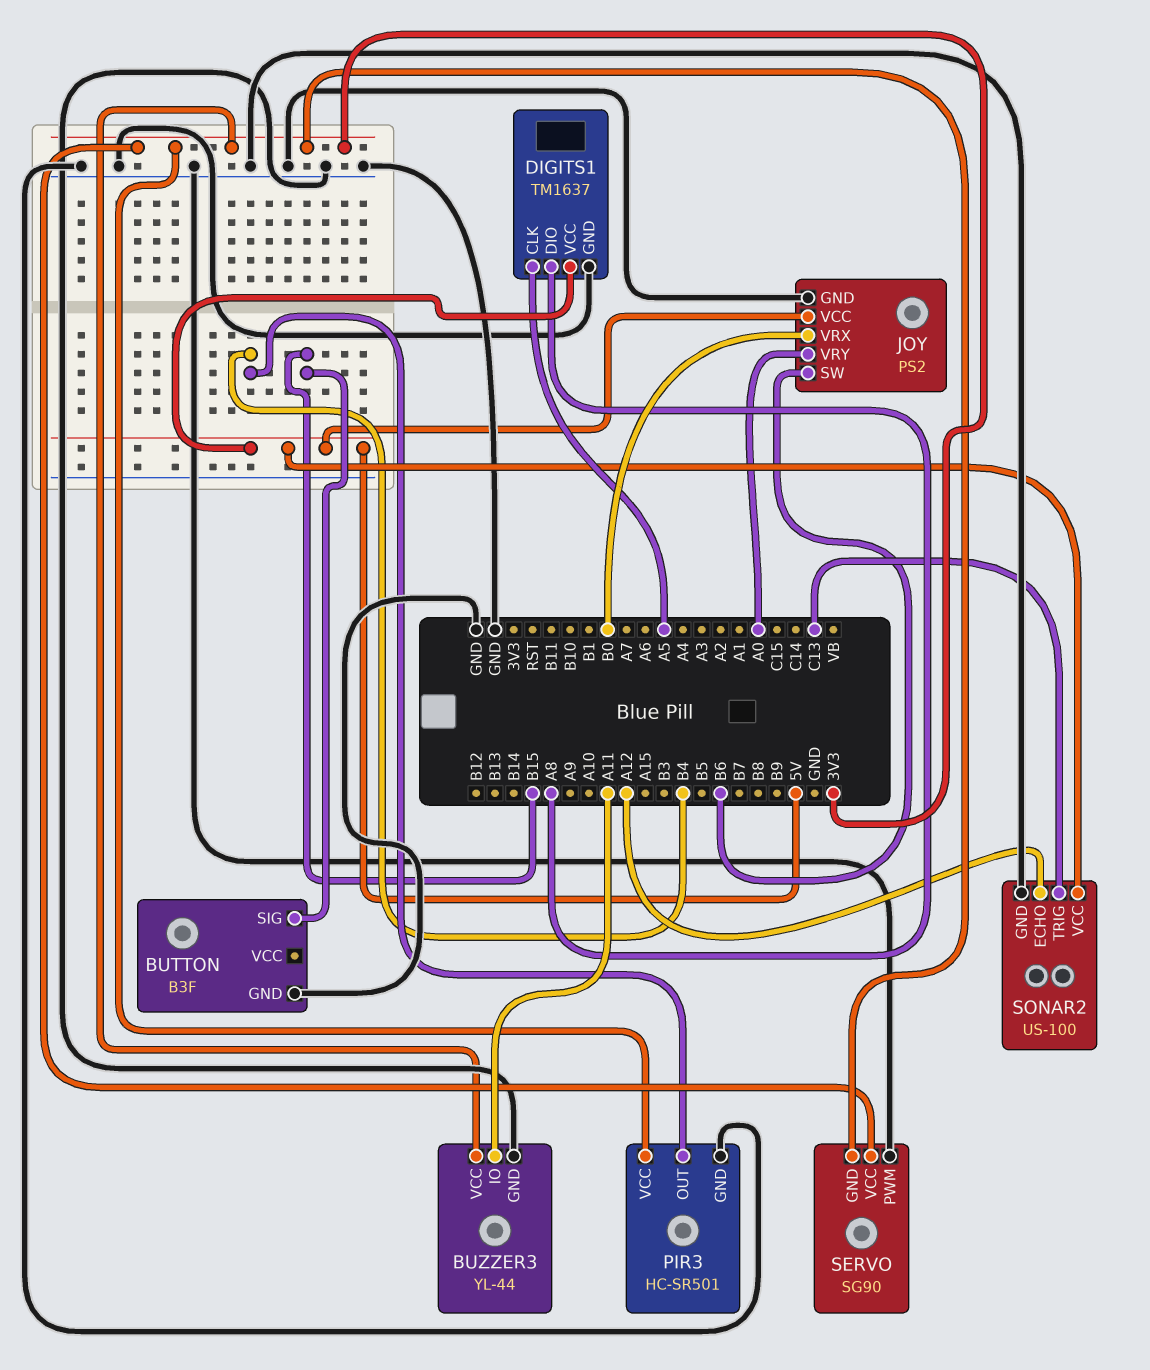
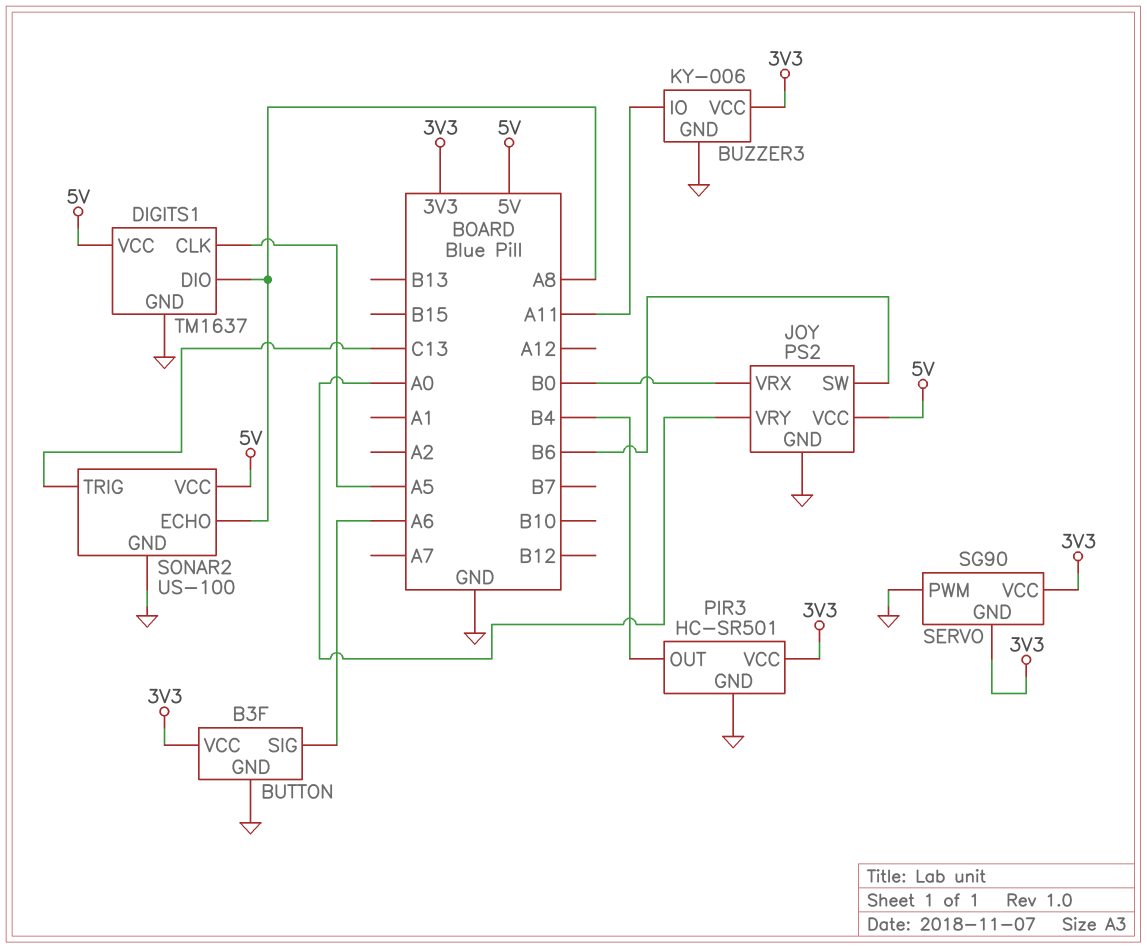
BUTTON pin SIG: B15 -> A6
BUTTON pin VCC: none -> 3V3
BUZZER3: YL-44 -> KY-006
SONAR2 pin ECHO: A12 -> A8

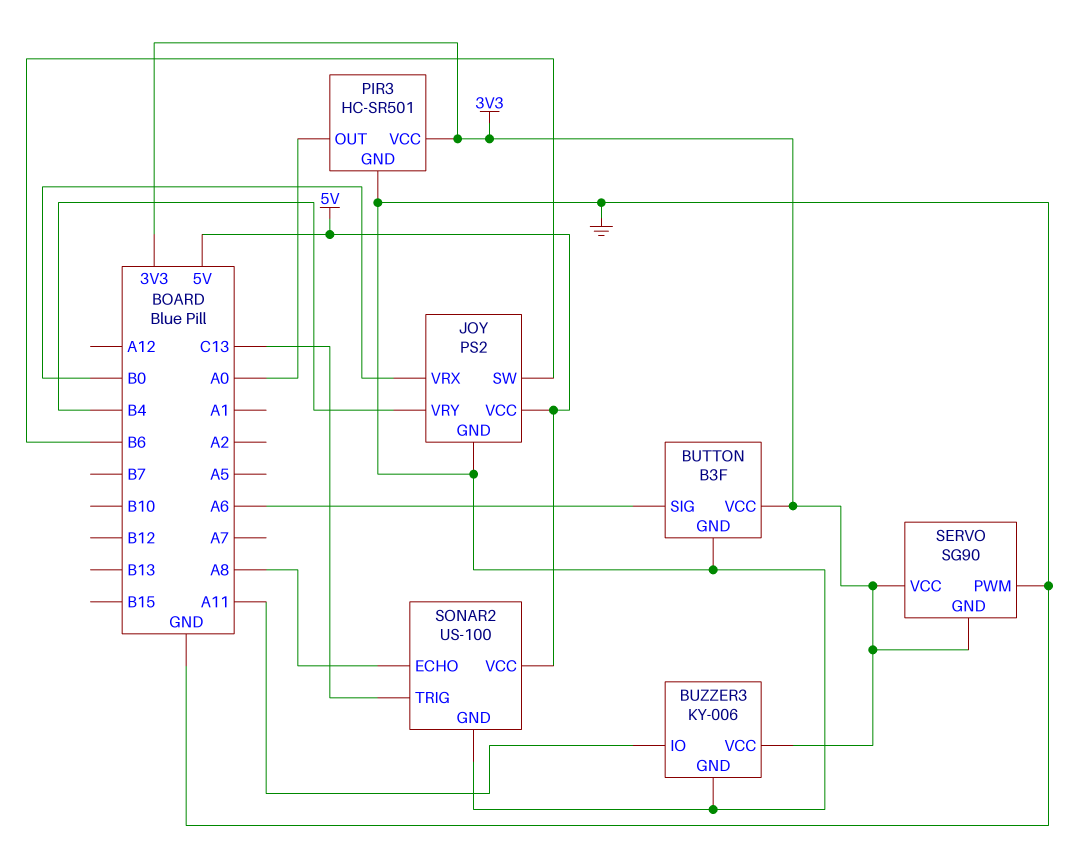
DIGITS1: TM1637 -> none
DIGITS1 pin CLK: A5 -> none
DIGITS1 pin DIO: A8 -> none
DIGITS1 pin GND: GND -> none
DIGITS1 pin VCC: 5V -> none
JOY pin VRY: A0 -> B4
PIR3 pin OUT: B4 -> A0

